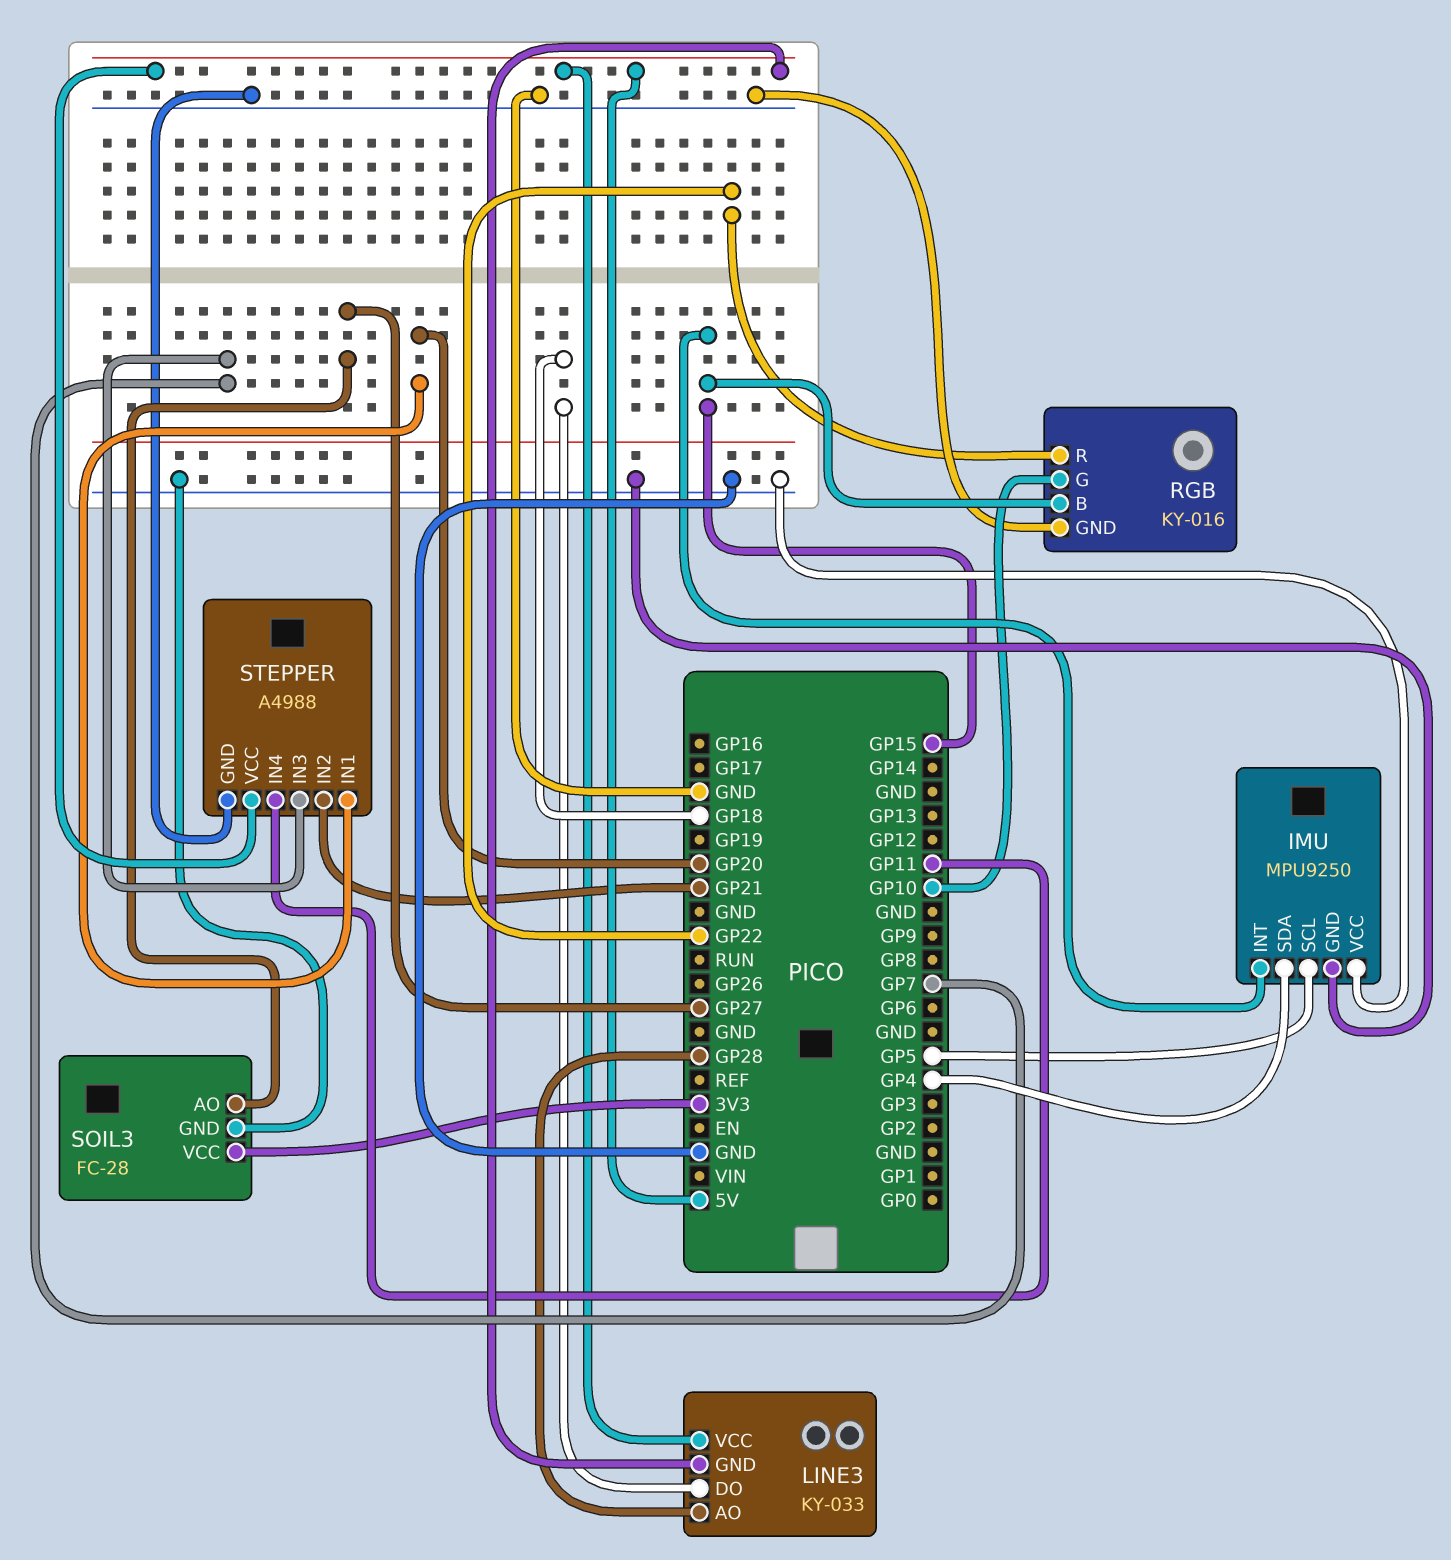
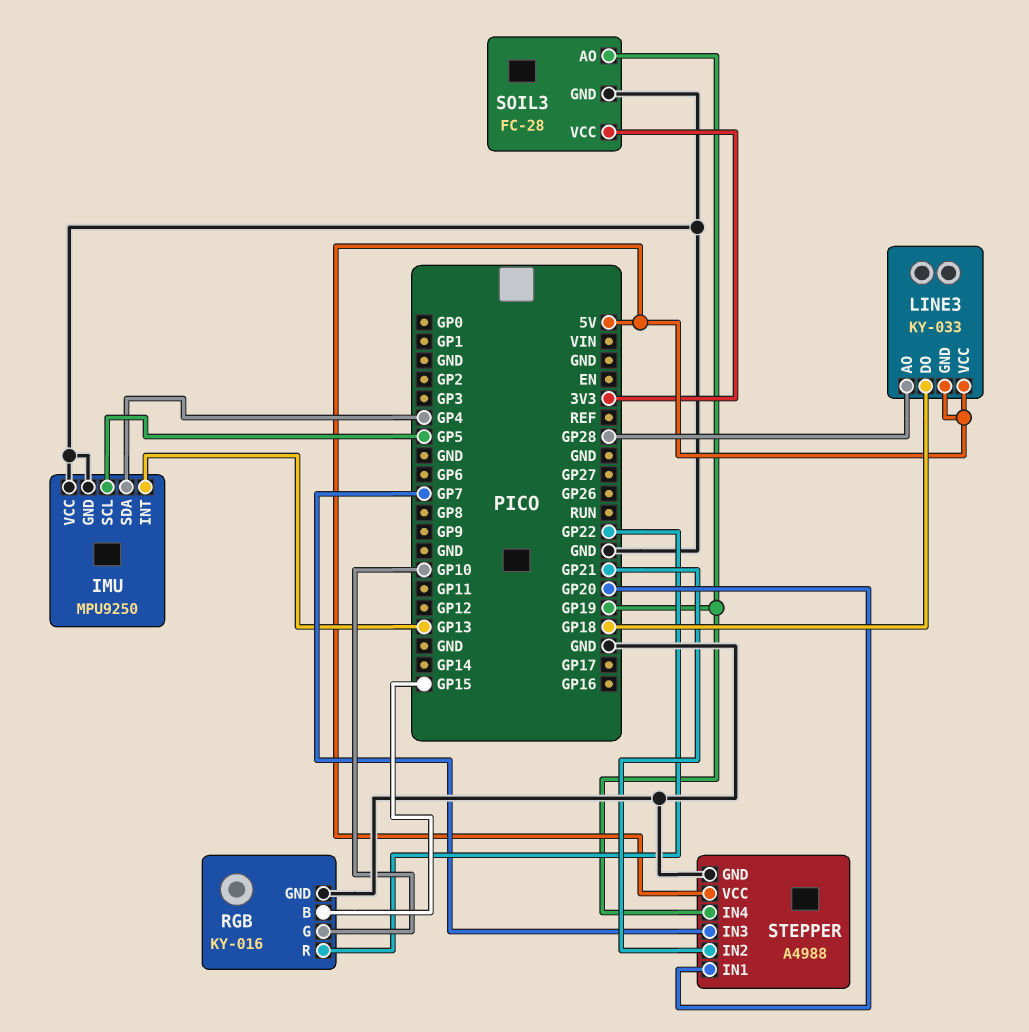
IMU pin INT: GP15 -> GP13
SOIL3 pin AO: GP27 -> GP19
STEPPER pin IN4: GP11 -> GP19

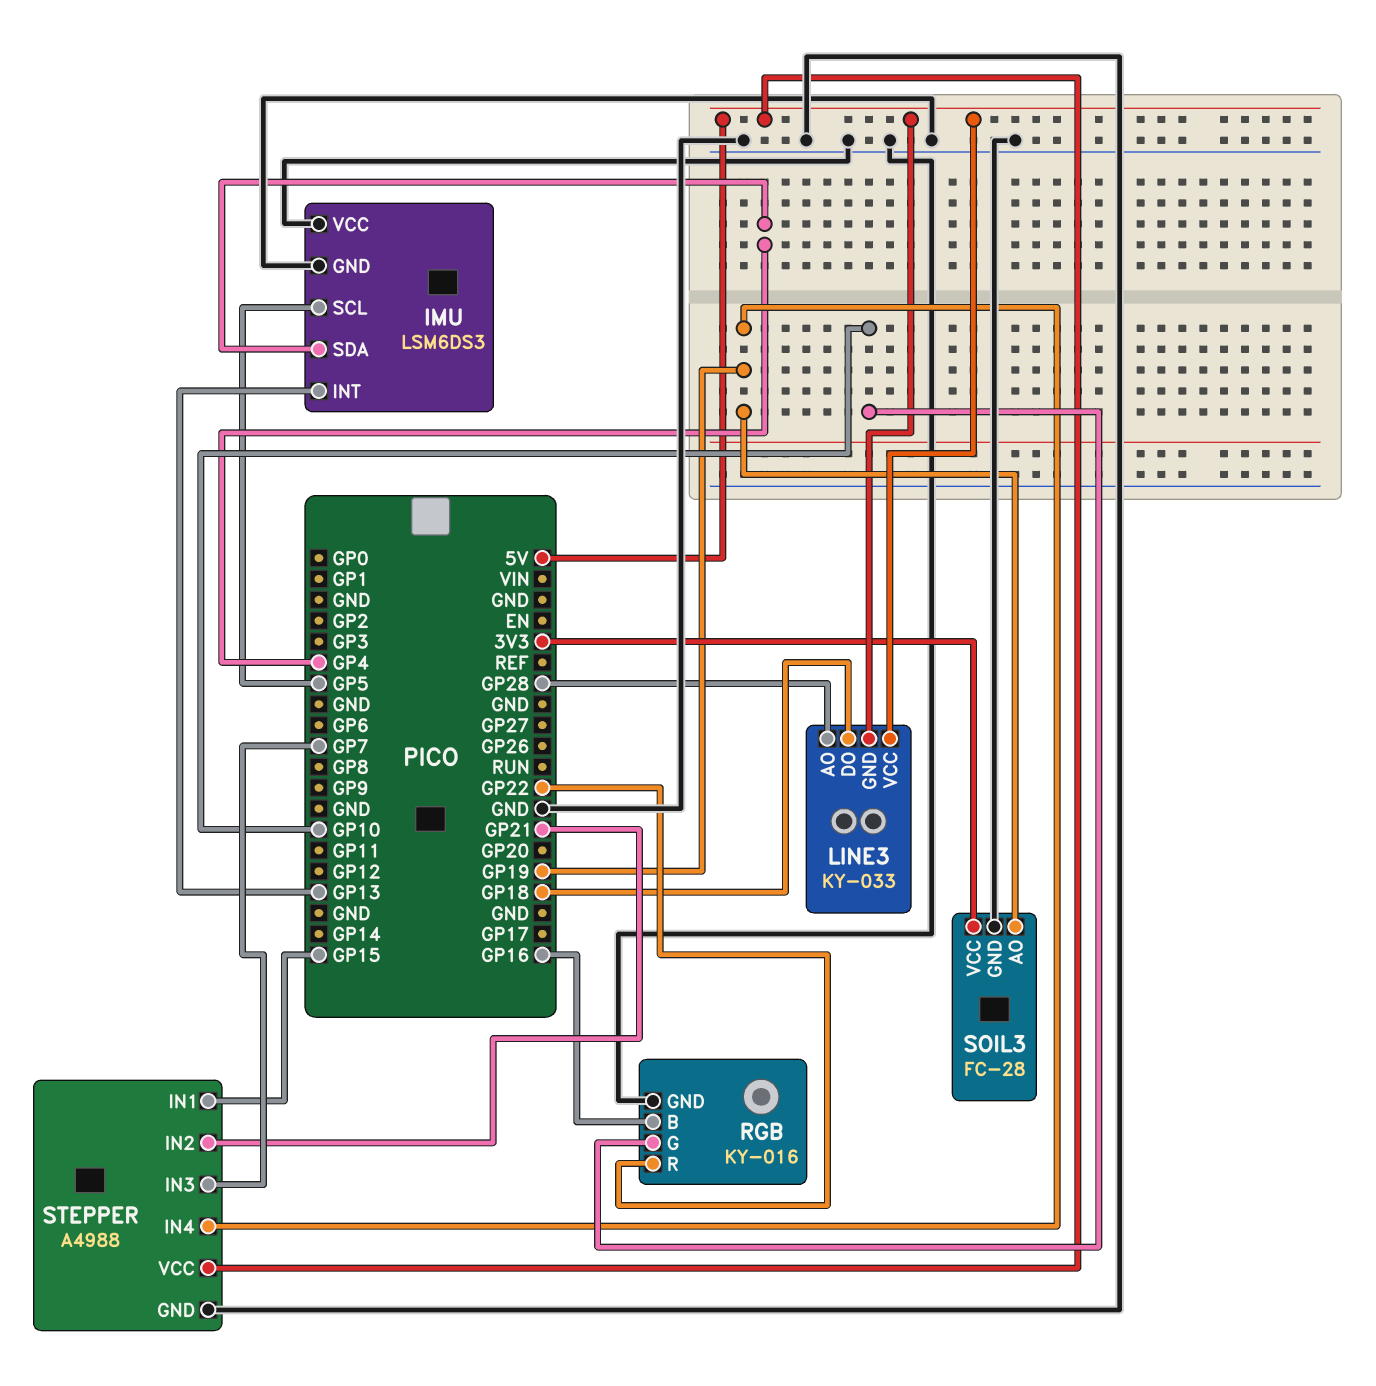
IMU: MPU9250 -> LSM6DS3
RGB pin B: GP15 -> GP16
STEPPER pin IN1: GP20 -> GP15

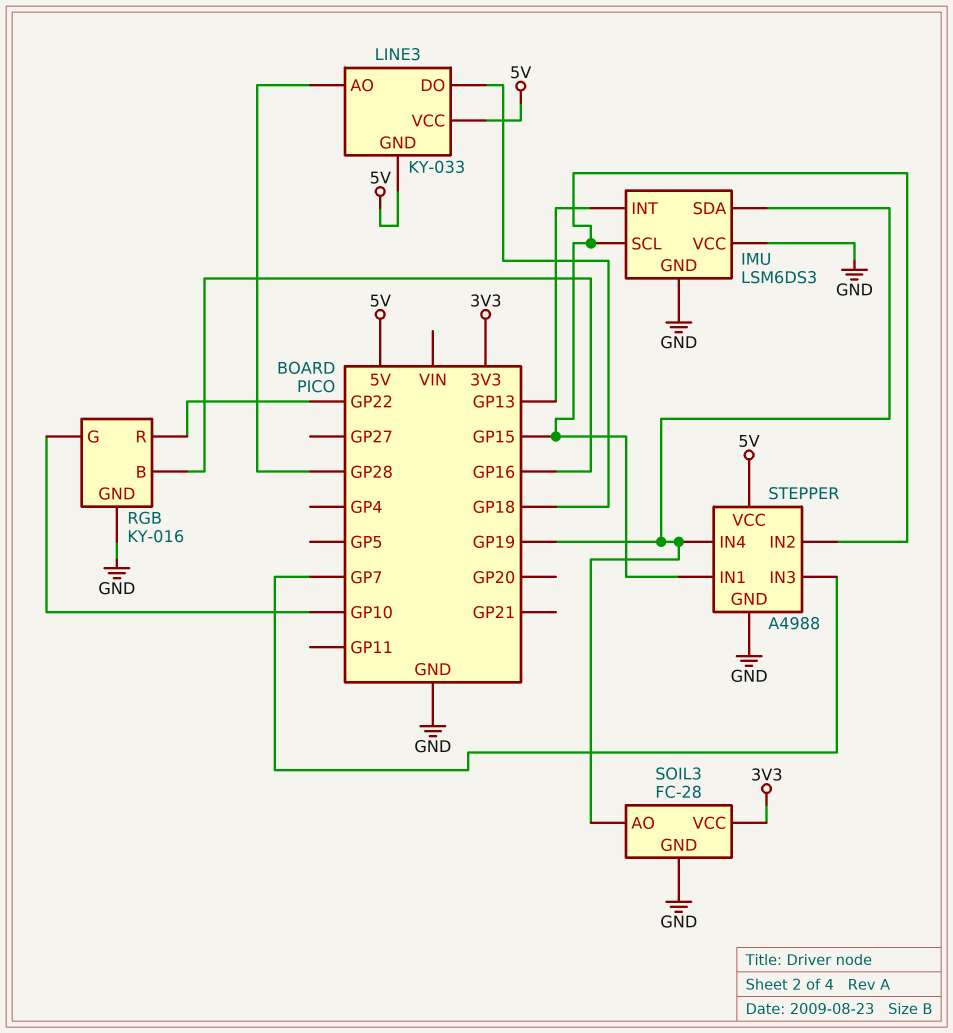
IMU pin SCL: GP5 -> GP15
IMU pin SDA: GP4 -> GP19
STEPPER pin IN2: GP21 -> GP15

